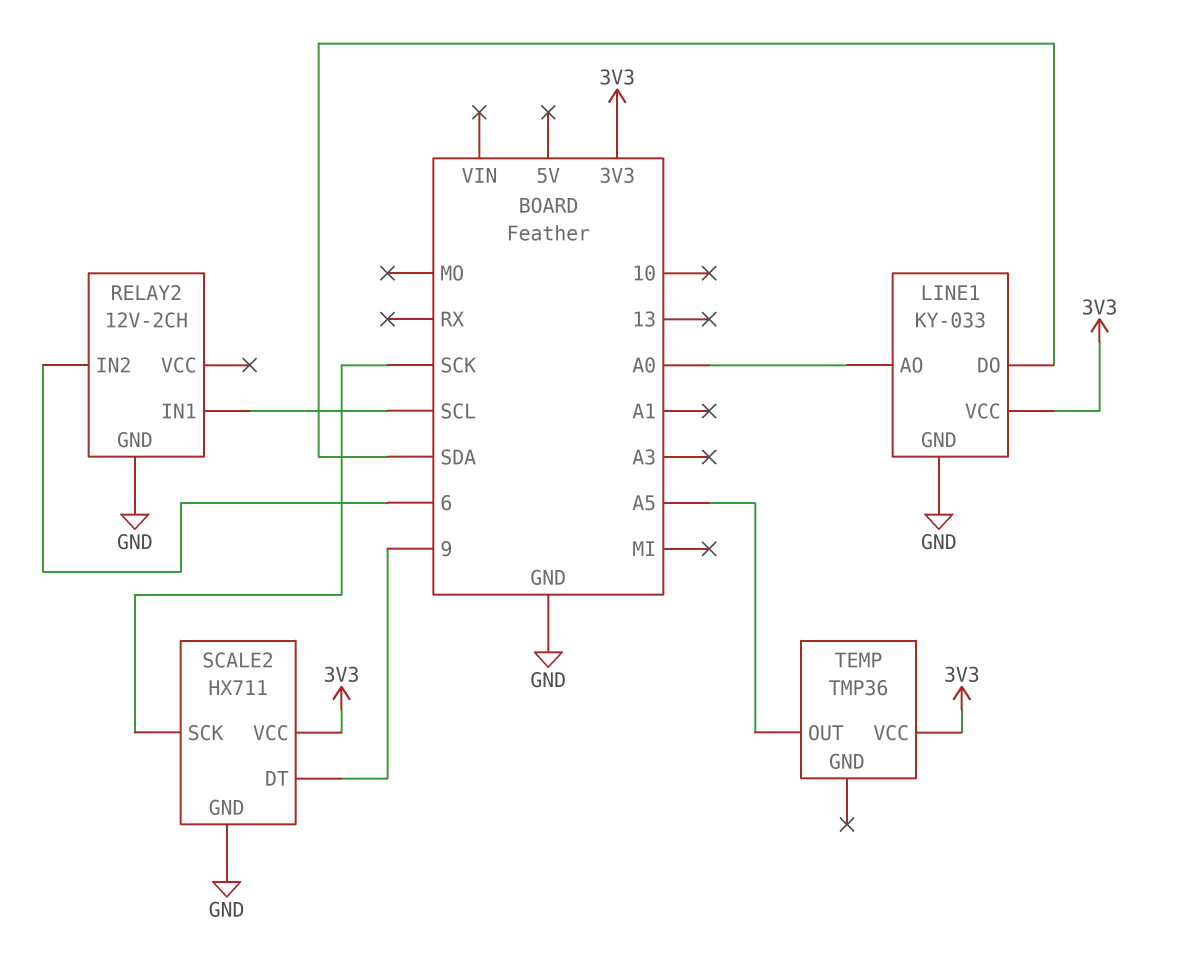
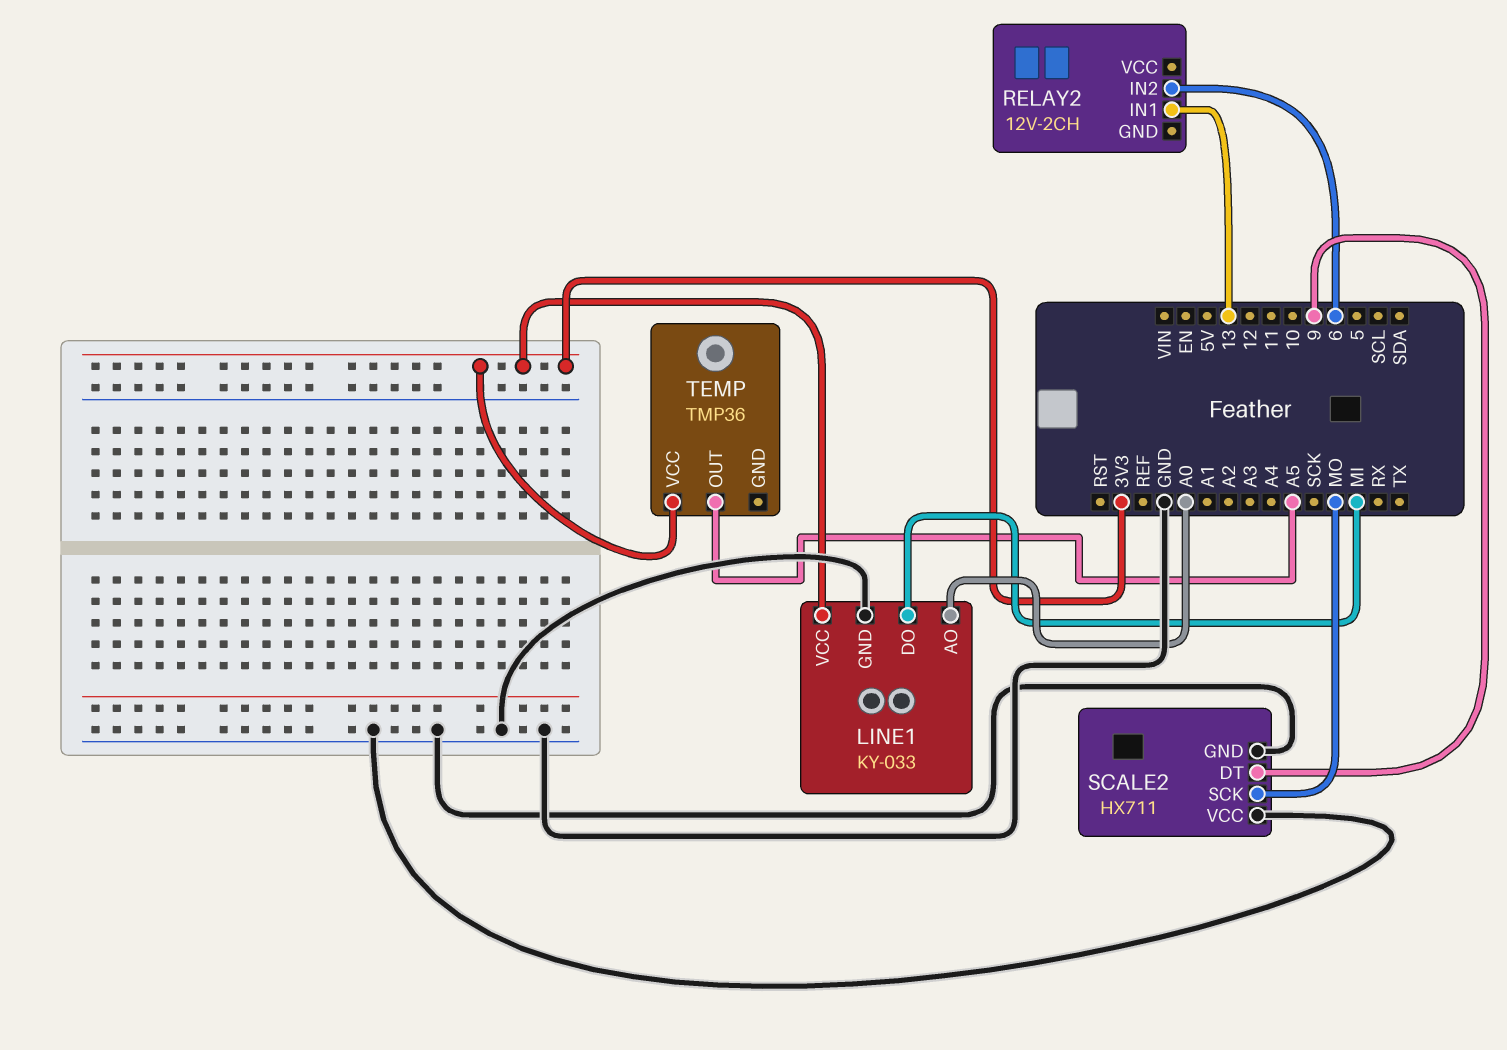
LINE1 pin DO: SDA -> MI
RELAY2 pin GND: GND -> none
RELAY2 pin IN1: SCL -> 13
SCALE2 pin SCK: SCK -> MO
SCALE2 pin VCC: 3V3 -> GND

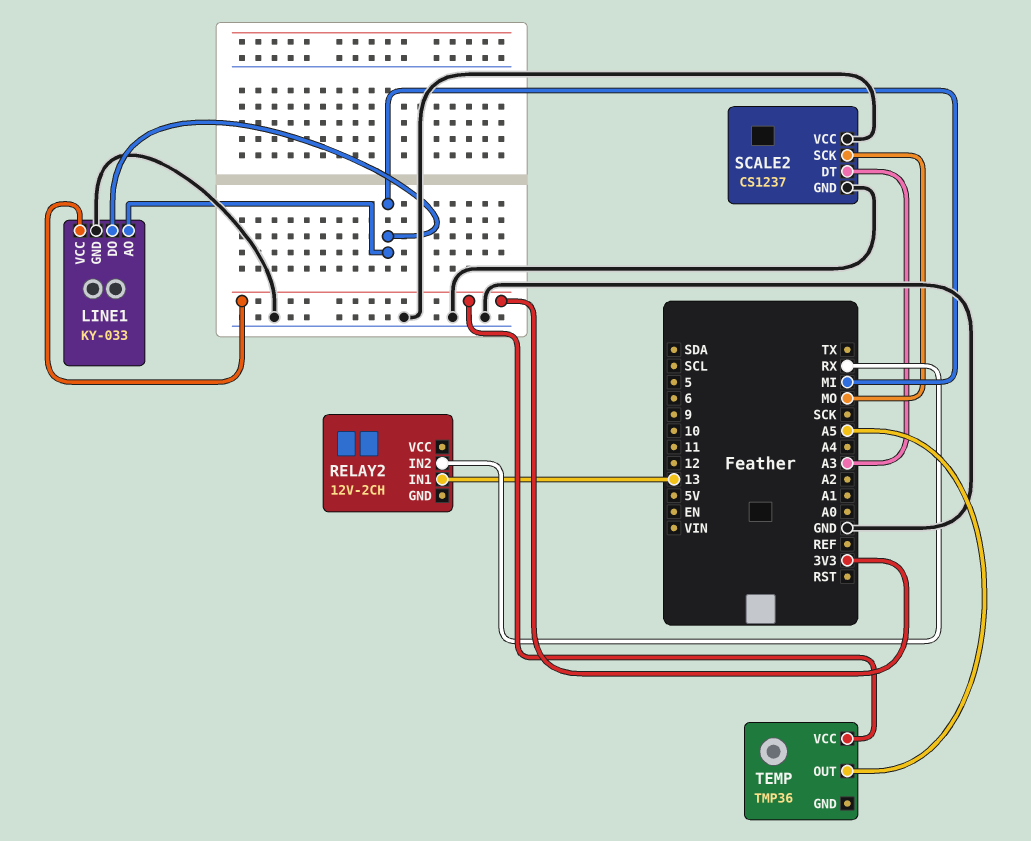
LINE1 pin AO: A0 -> MI
RELAY2 pin IN2: 6 -> RX
SCALE2: HX711 -> CS1237
SCALE2 pin DT: 9 -> A3

